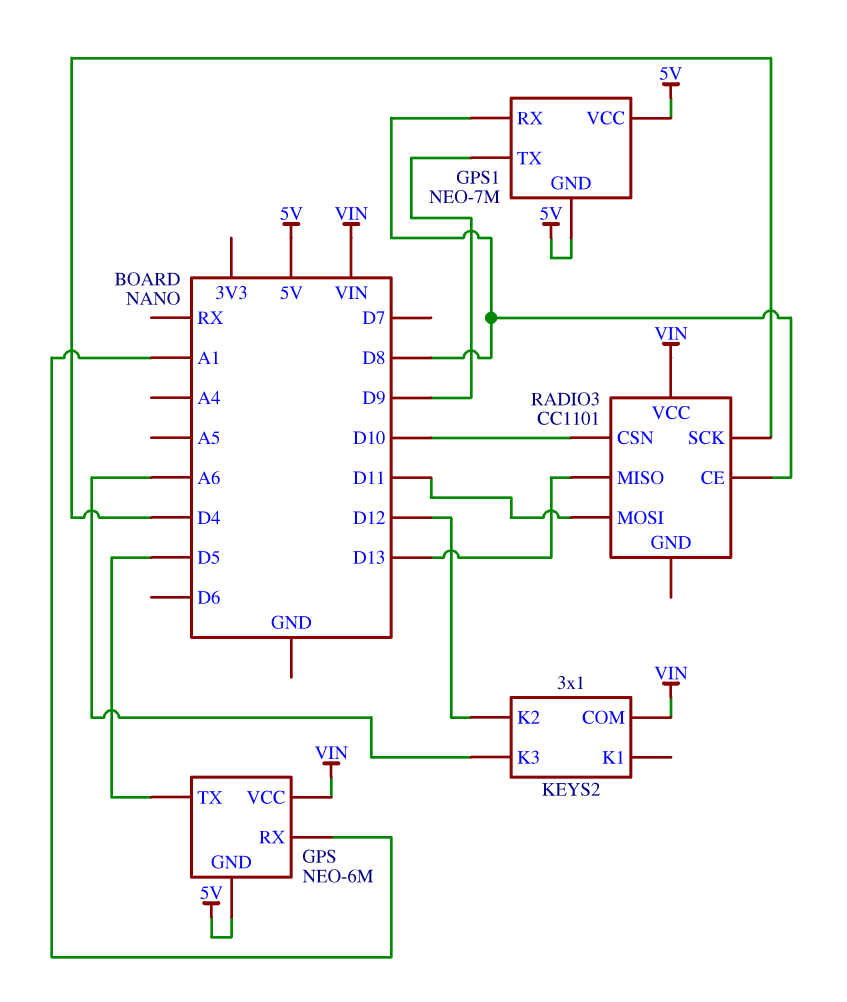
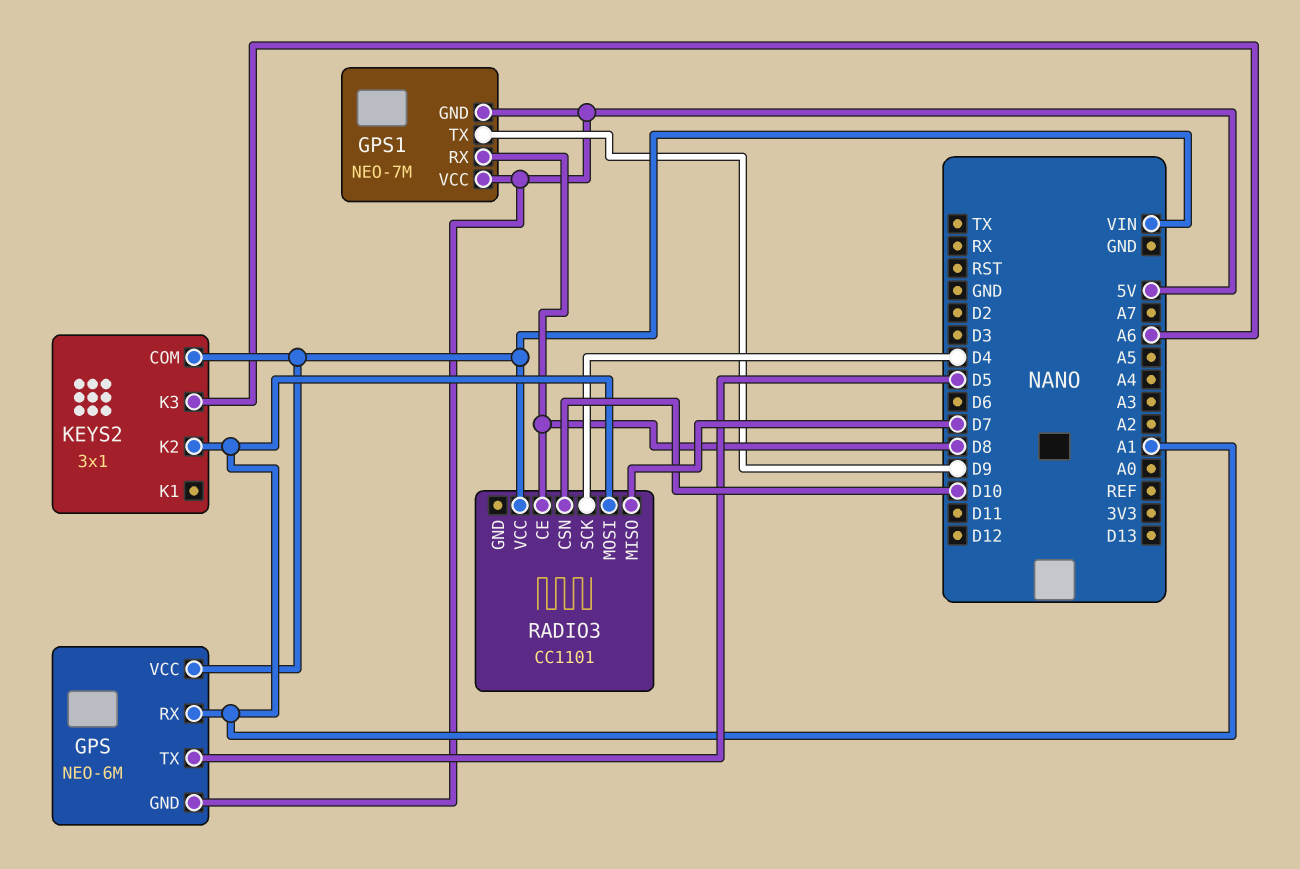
KEYS2 pin K2: D12 -> A1
RADIO3 pin MISO: D13 -> D7
RADIO3 pin MOSI: D11 -> A1

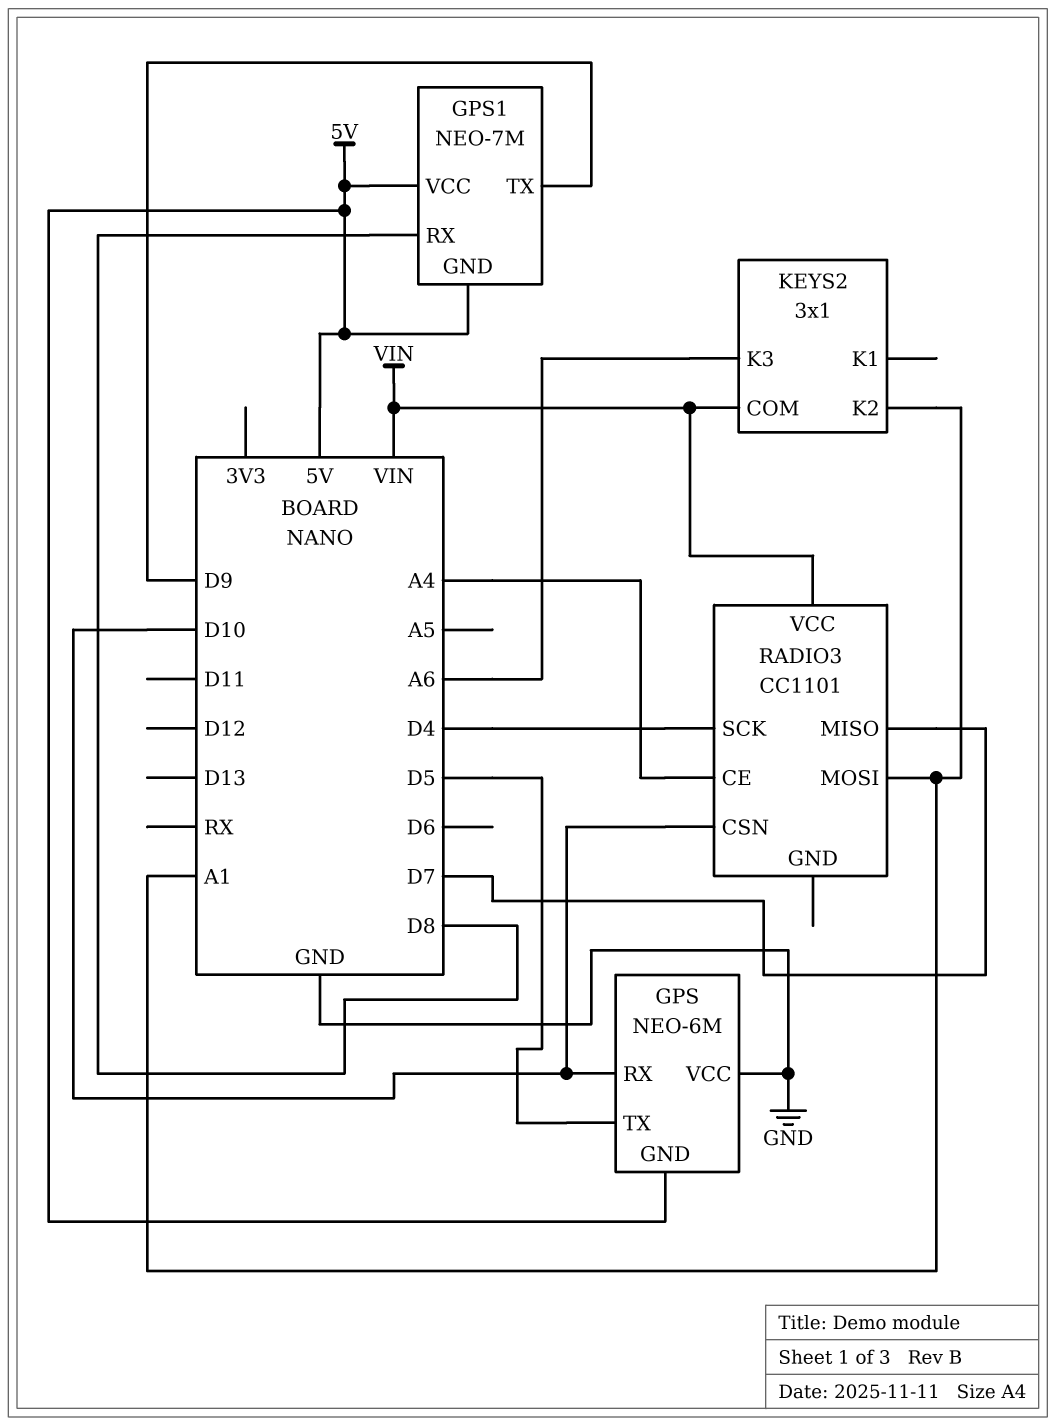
GPS pin RX: A1 -> D10
GPS pin VCC: VIN -> GND
RADIO3 pin CE: D8 -> A4

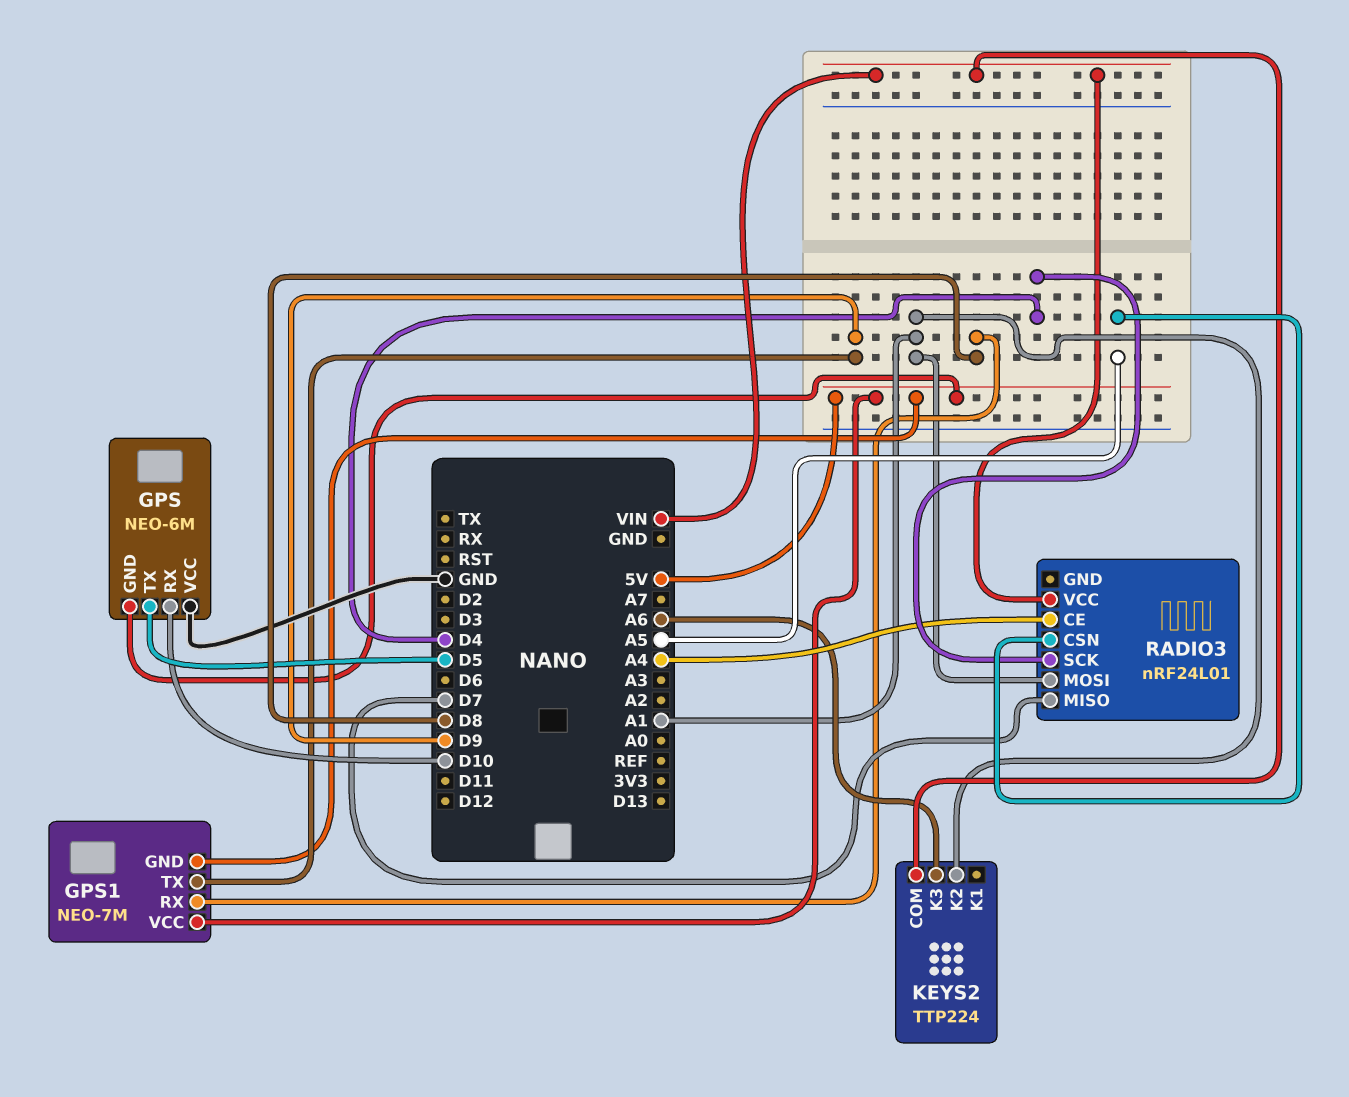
KEYS2: 3x1 -> TTP224
RADIO3: CC1101 -> nRF24L01
RADIO3 pin CSN: D10 -> A5

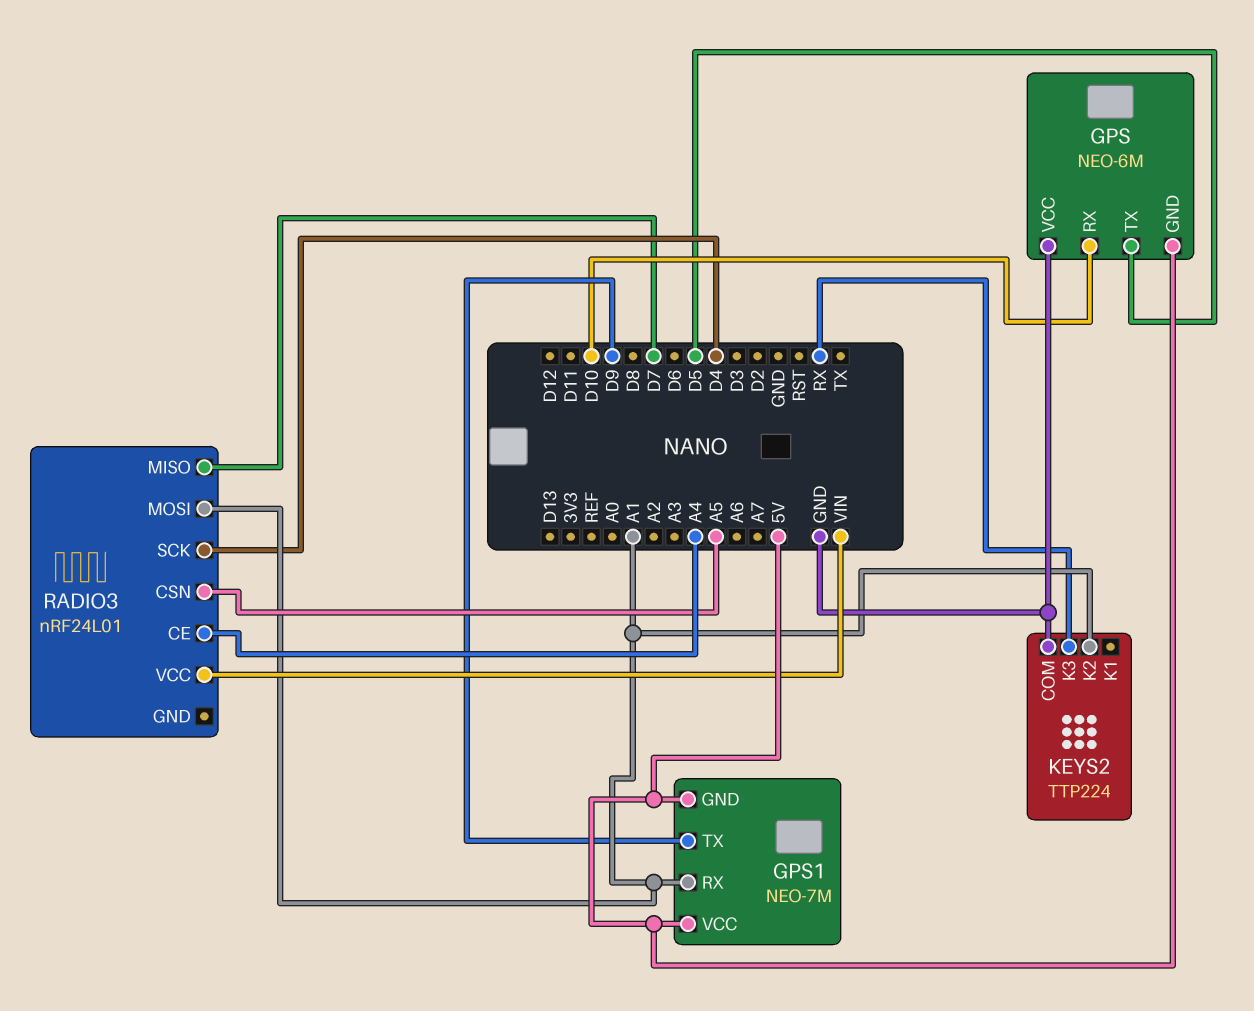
GPS1 pin RX: D8 -> A1
KEYS2 pin COM: VIN -> GND
KEYS2 pin K3: A6 -> RX

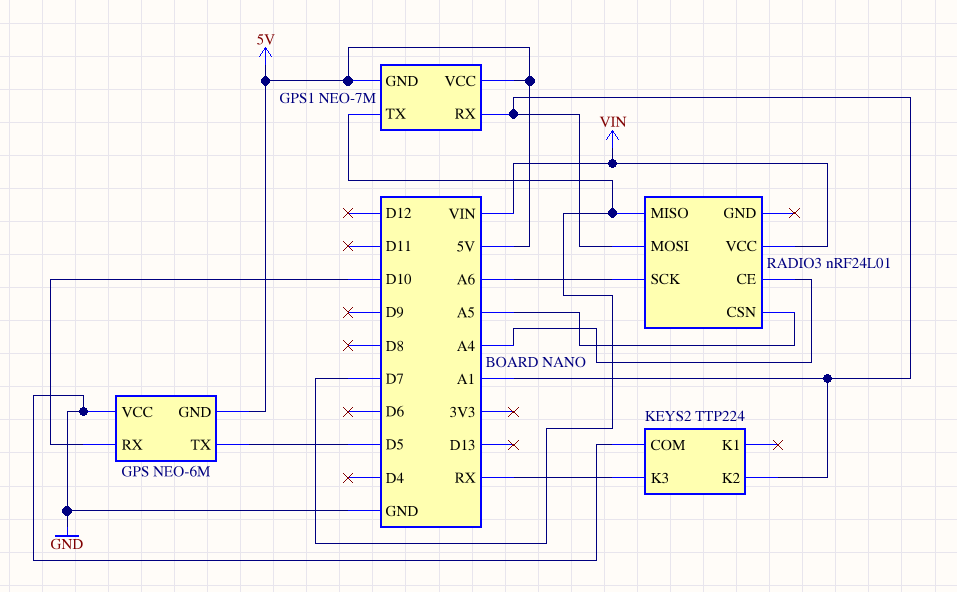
GPS1 pin TX: D9 -> D7
RADIO3 pin SCK: D4 -> A6

